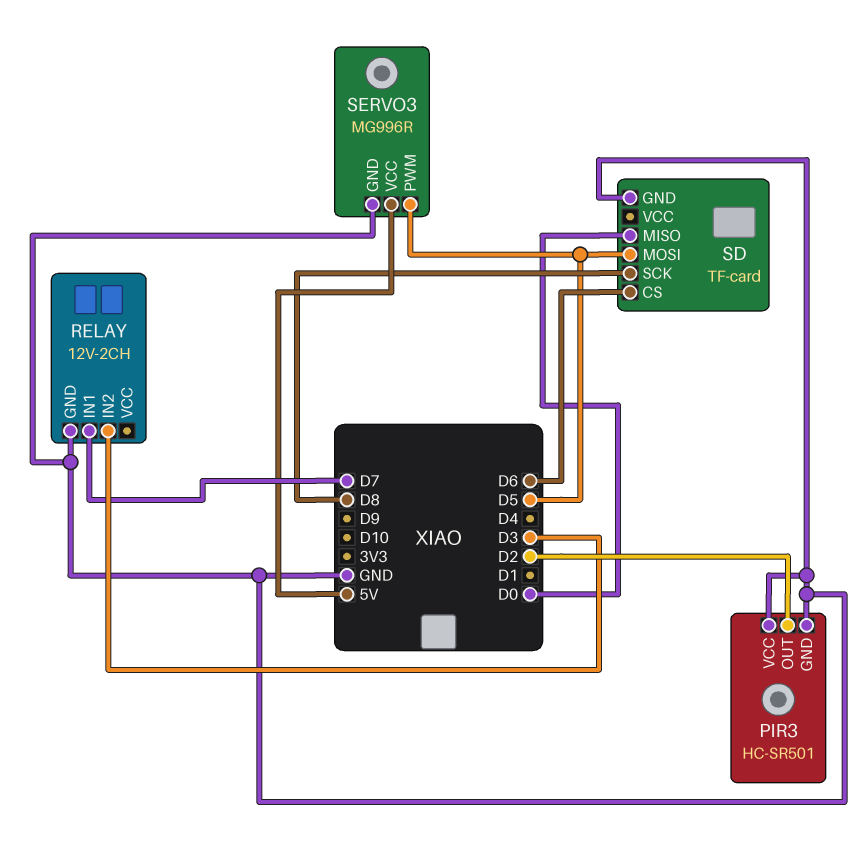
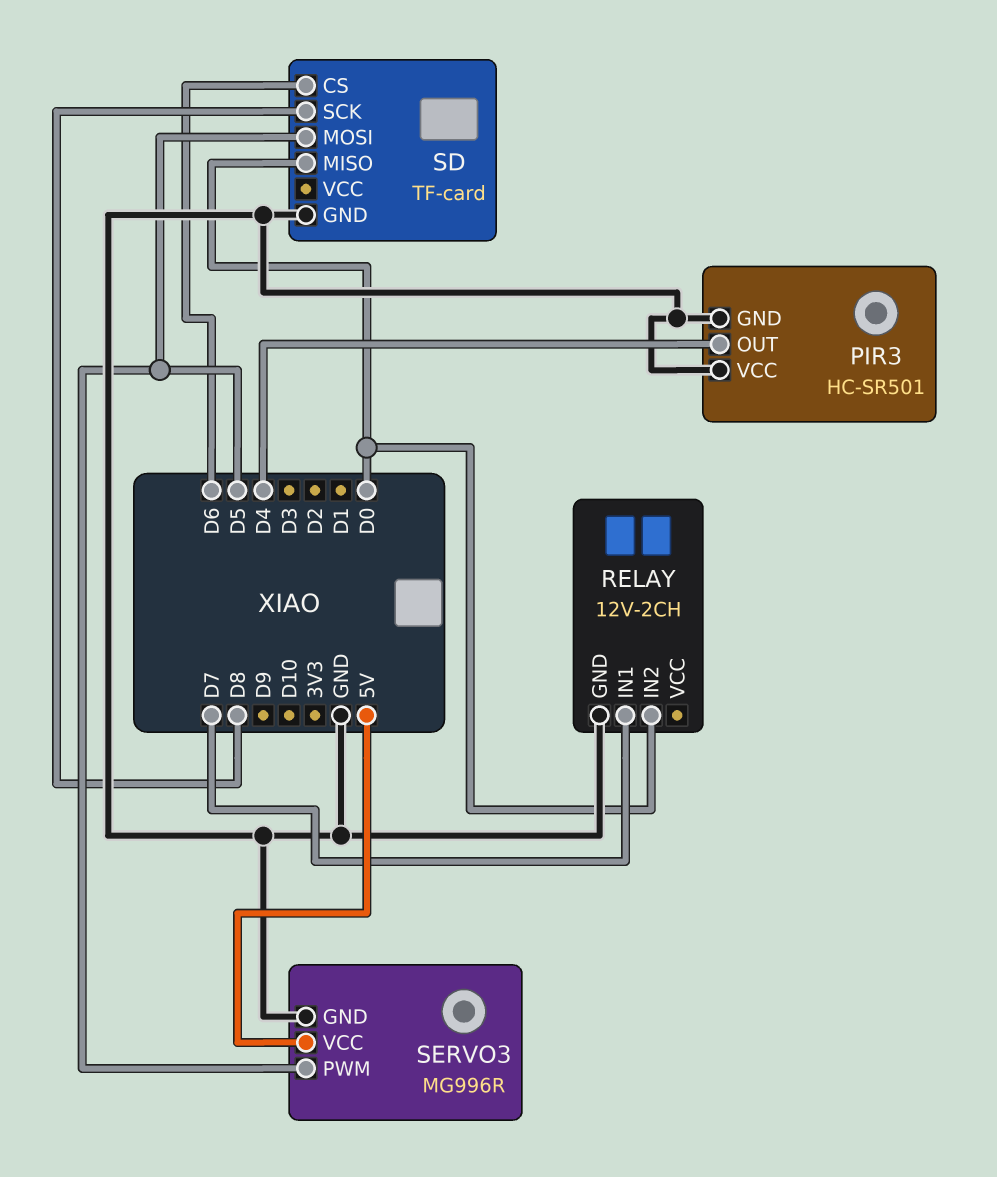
PIR3 pin OUT: D2 -> D4
RELAY pin IN2: D3 -> D0

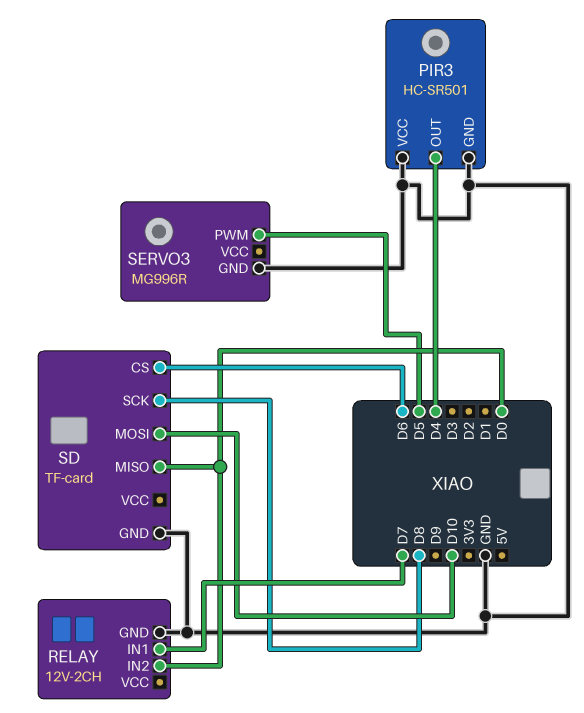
SD pin MOSI: D5 -> D10
SERVO3 pin VCC: 5V -> none

